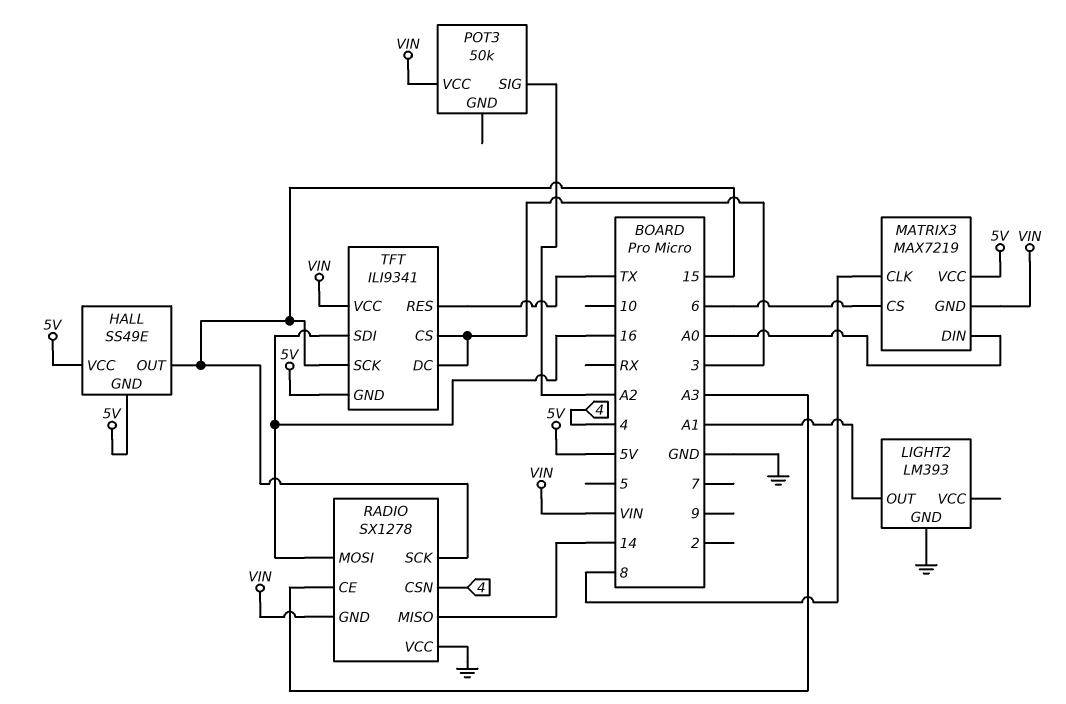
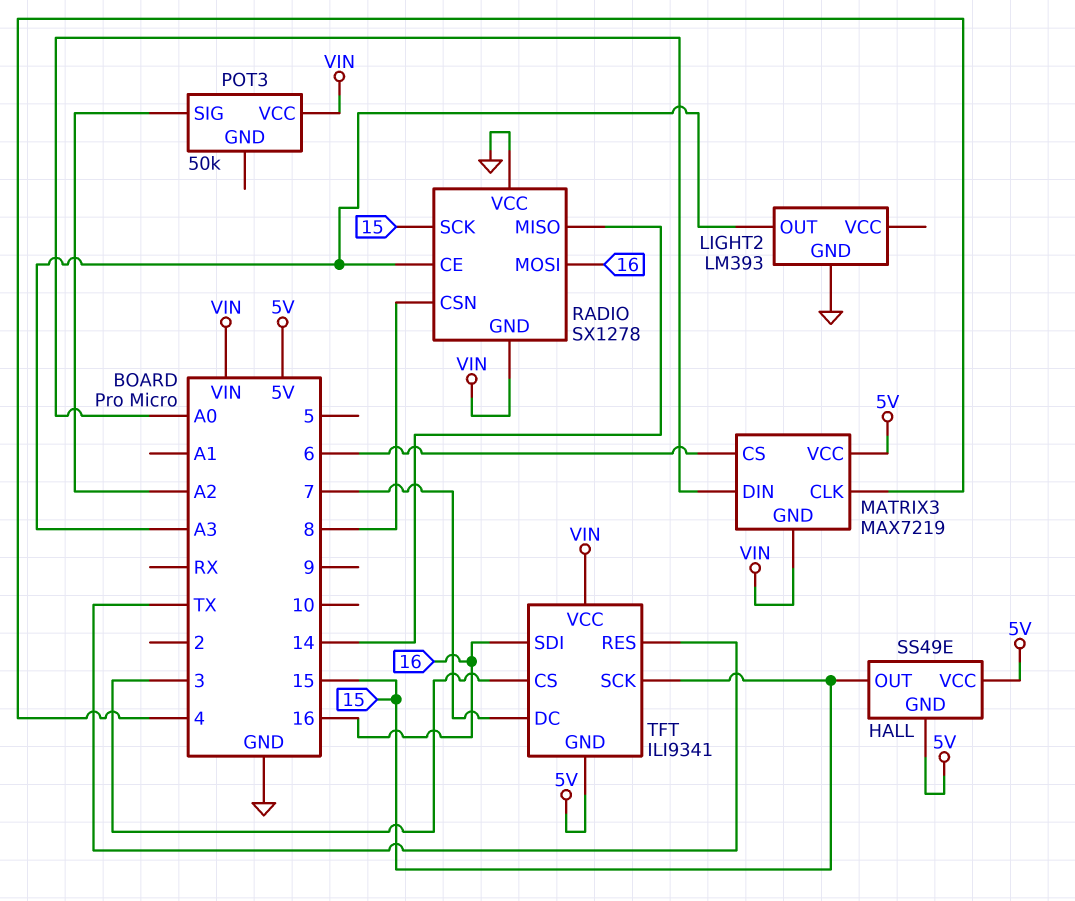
LIGHT2 pin OUT: A1 -> A3
MATRIX3 pin CLK: 8 -> 4
RADIO pin CSN: 4 -> 8
TFT pin DC: 3 -> 7

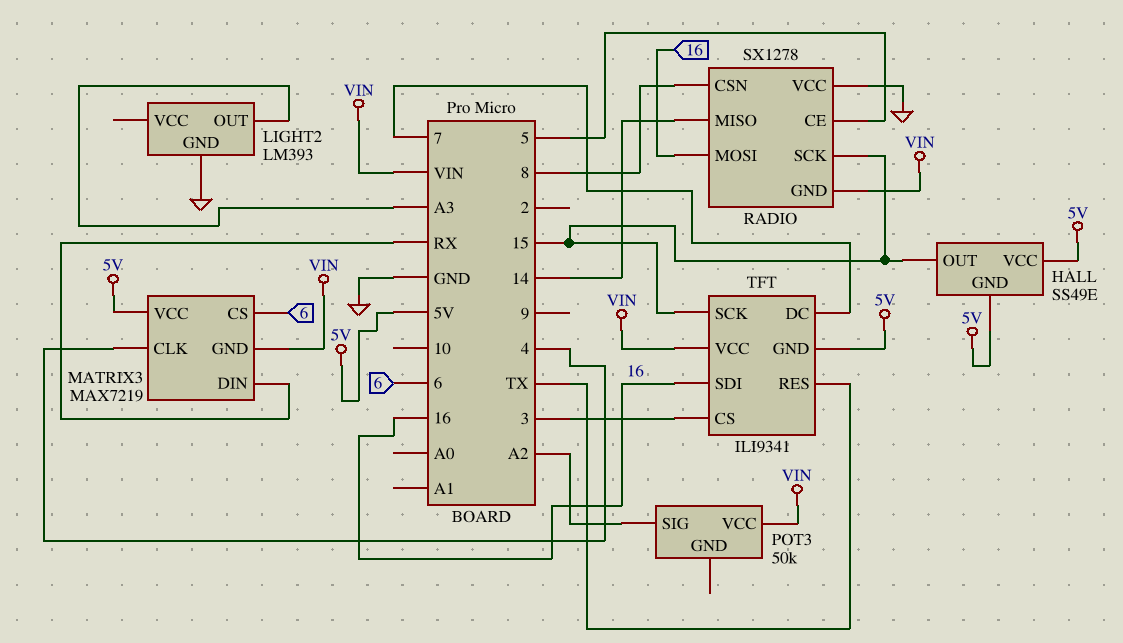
MATRIX3 pin DIN: A0 -> RX
RADIO pin CE: A3 -> 5

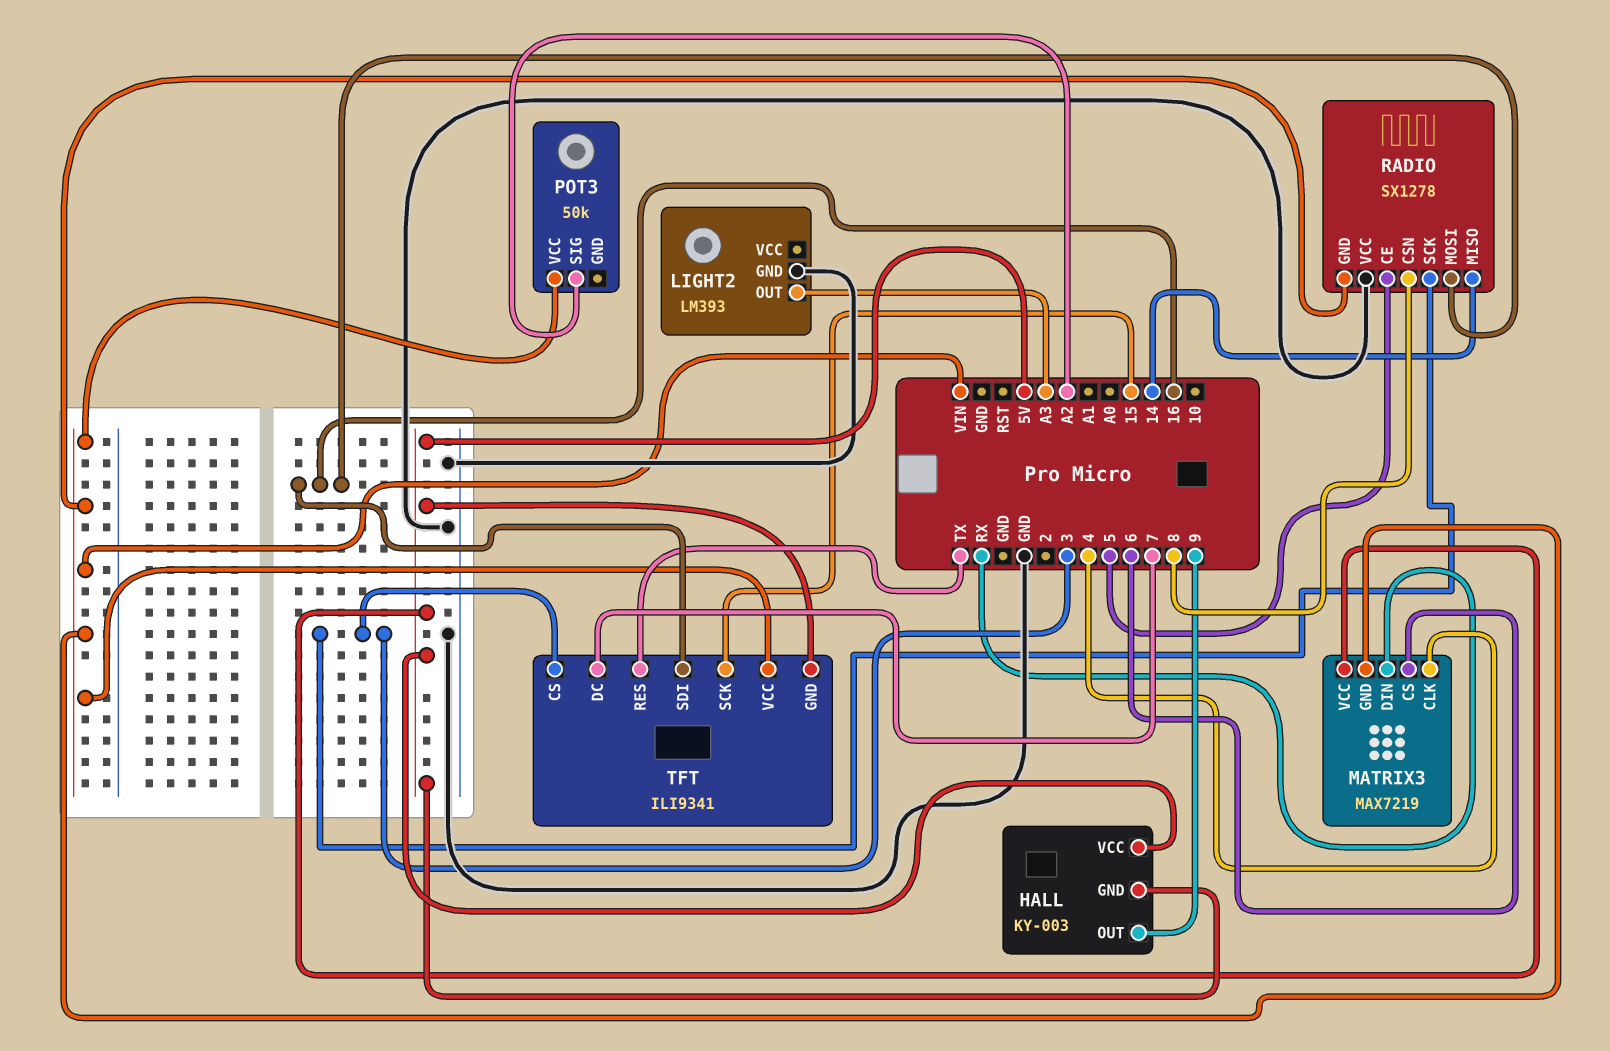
HALL: SS49E -> KY-003
HALL pin OUT: 15 -> 9
RADIO pin SCK: 15 -> 3

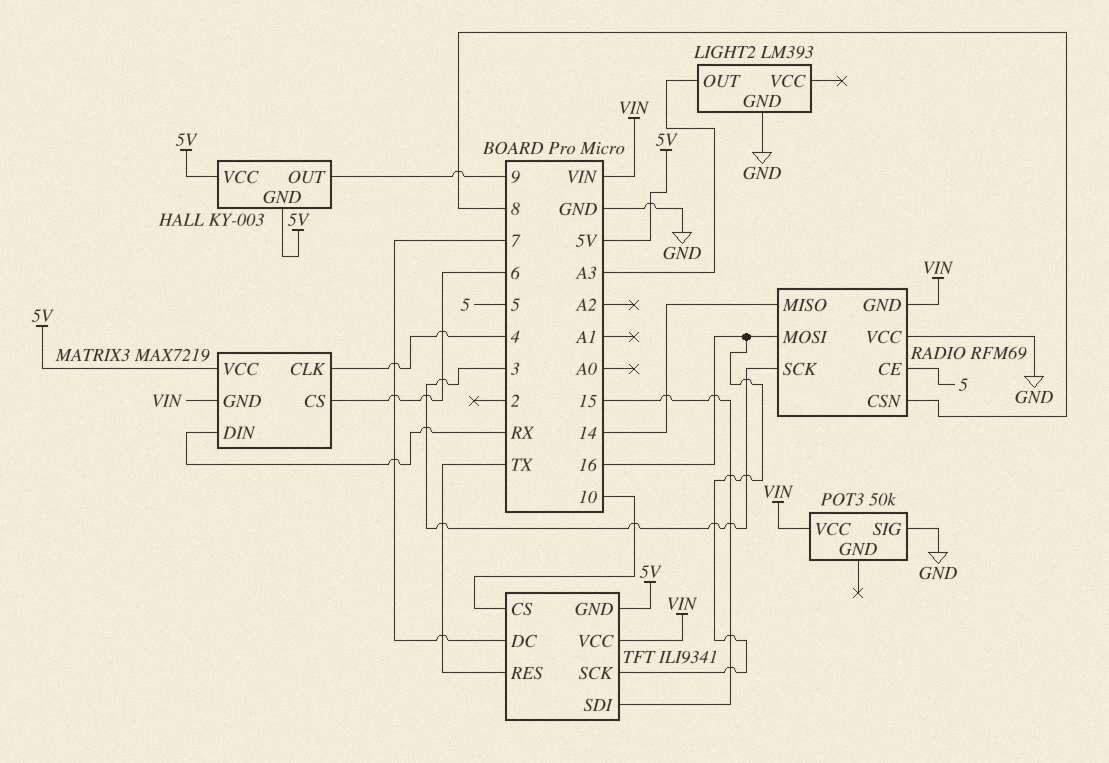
POT3 pin SIG: A2 -> GND
RADIO: SX1278 -> RFM69
TFT pin CS: 3 -> 10
TFT pin SCK: 15 -> 16
TFT pin SDI: 16 -> 15

